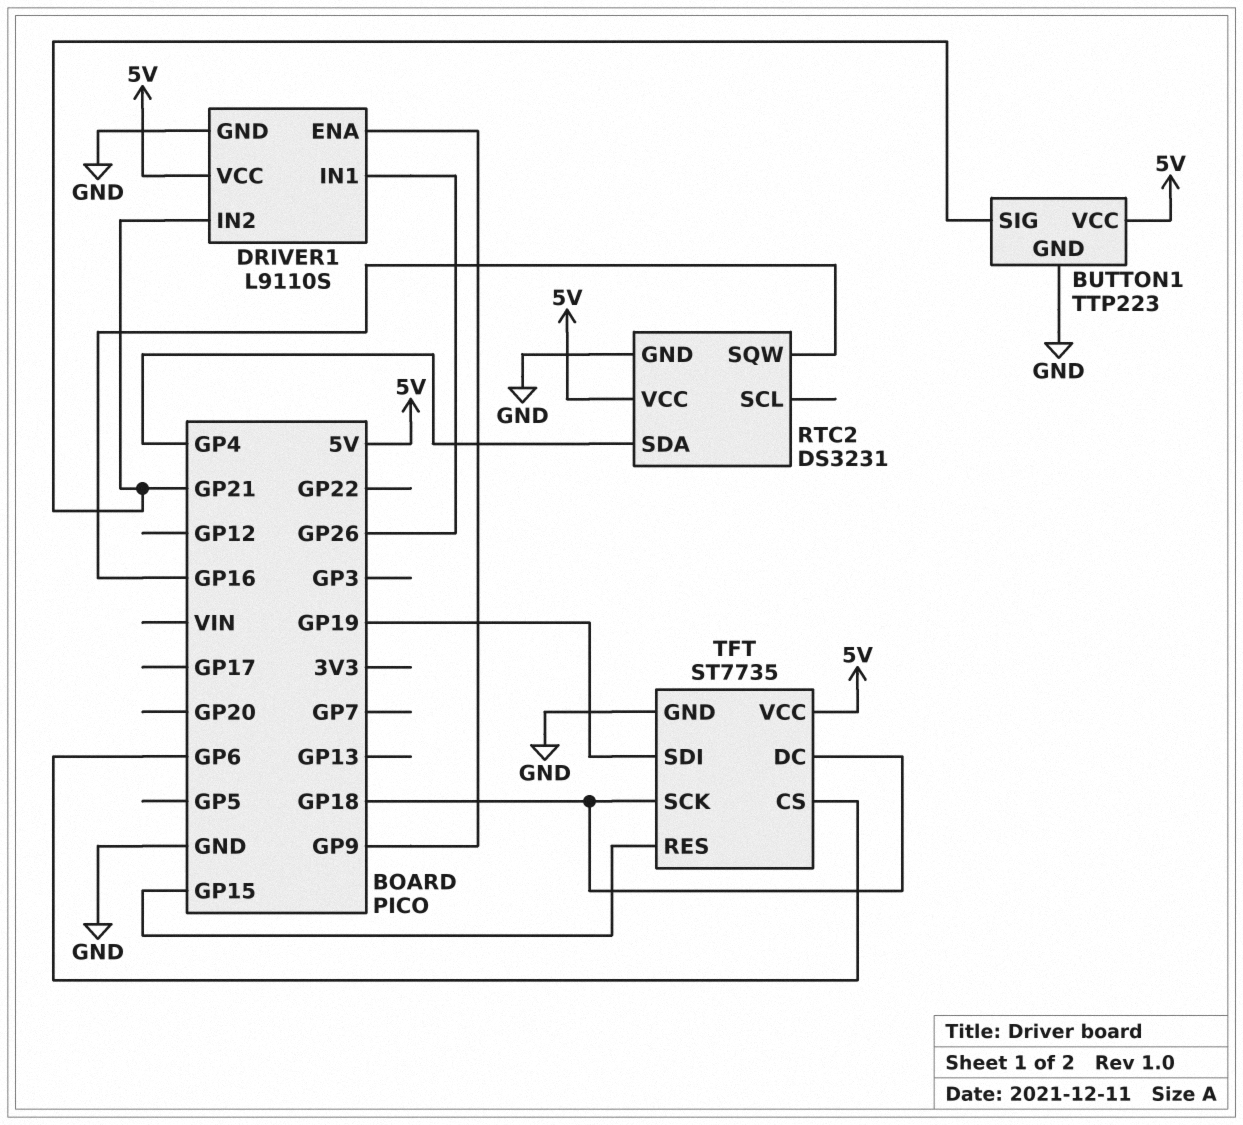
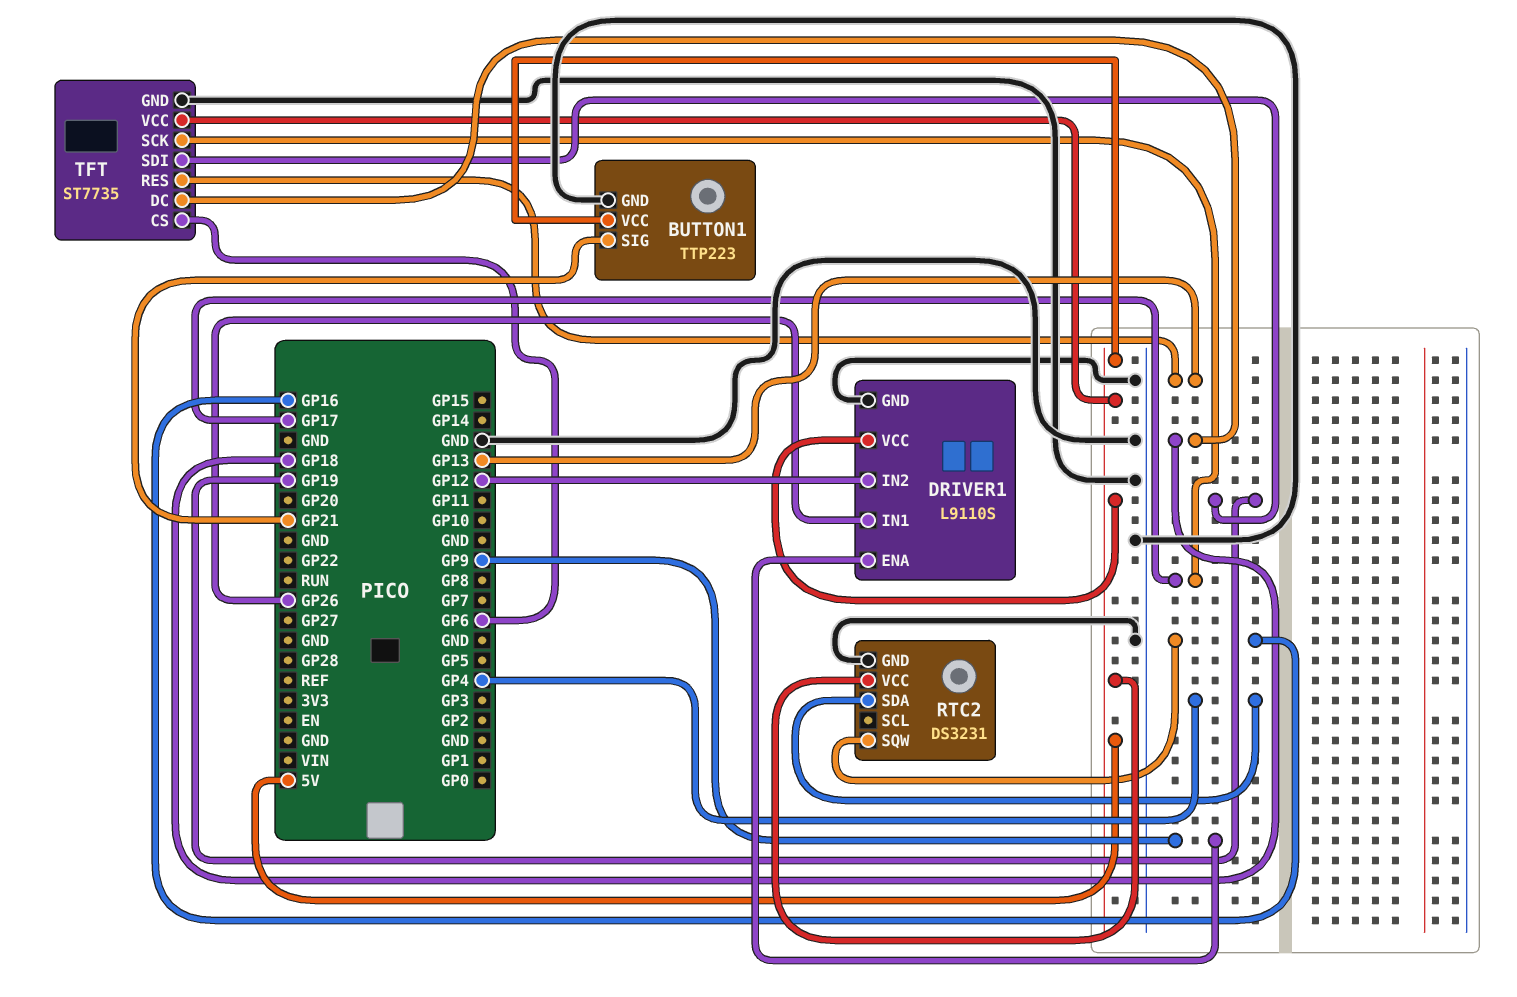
DRIVER1 pin IN2: GP21 -> GP12
TFT pin RES: GP15 -> GP13
TFT pin SCK: GP18 -> GP17

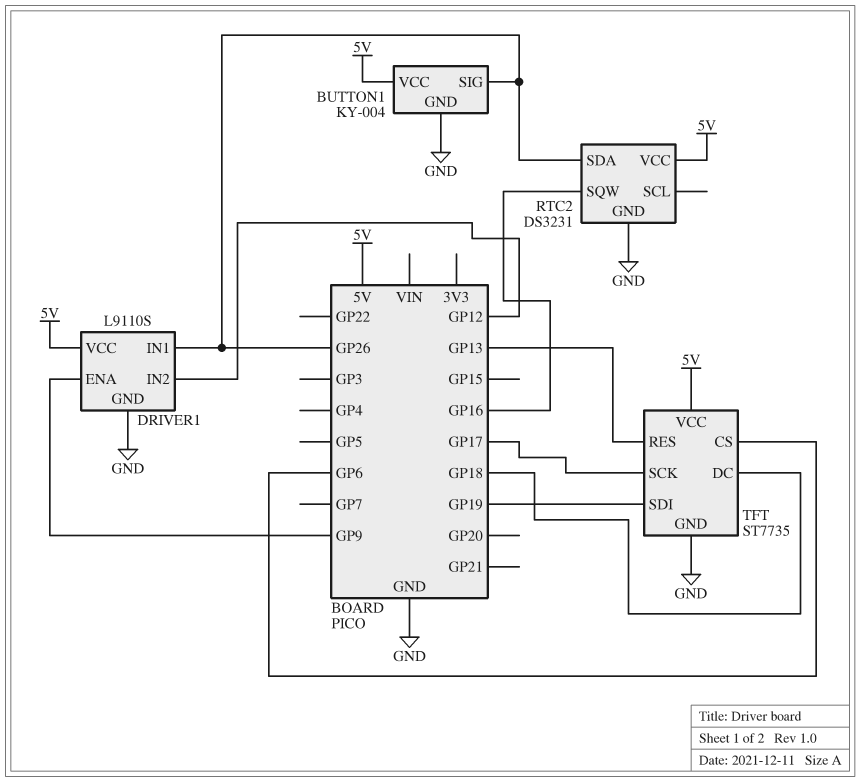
BUTTON1: TTP223 -> KY-004
BUTTON1 pin SIG: GP21 -> GP26
RTC2 pin SDA: GP4 -> GP26

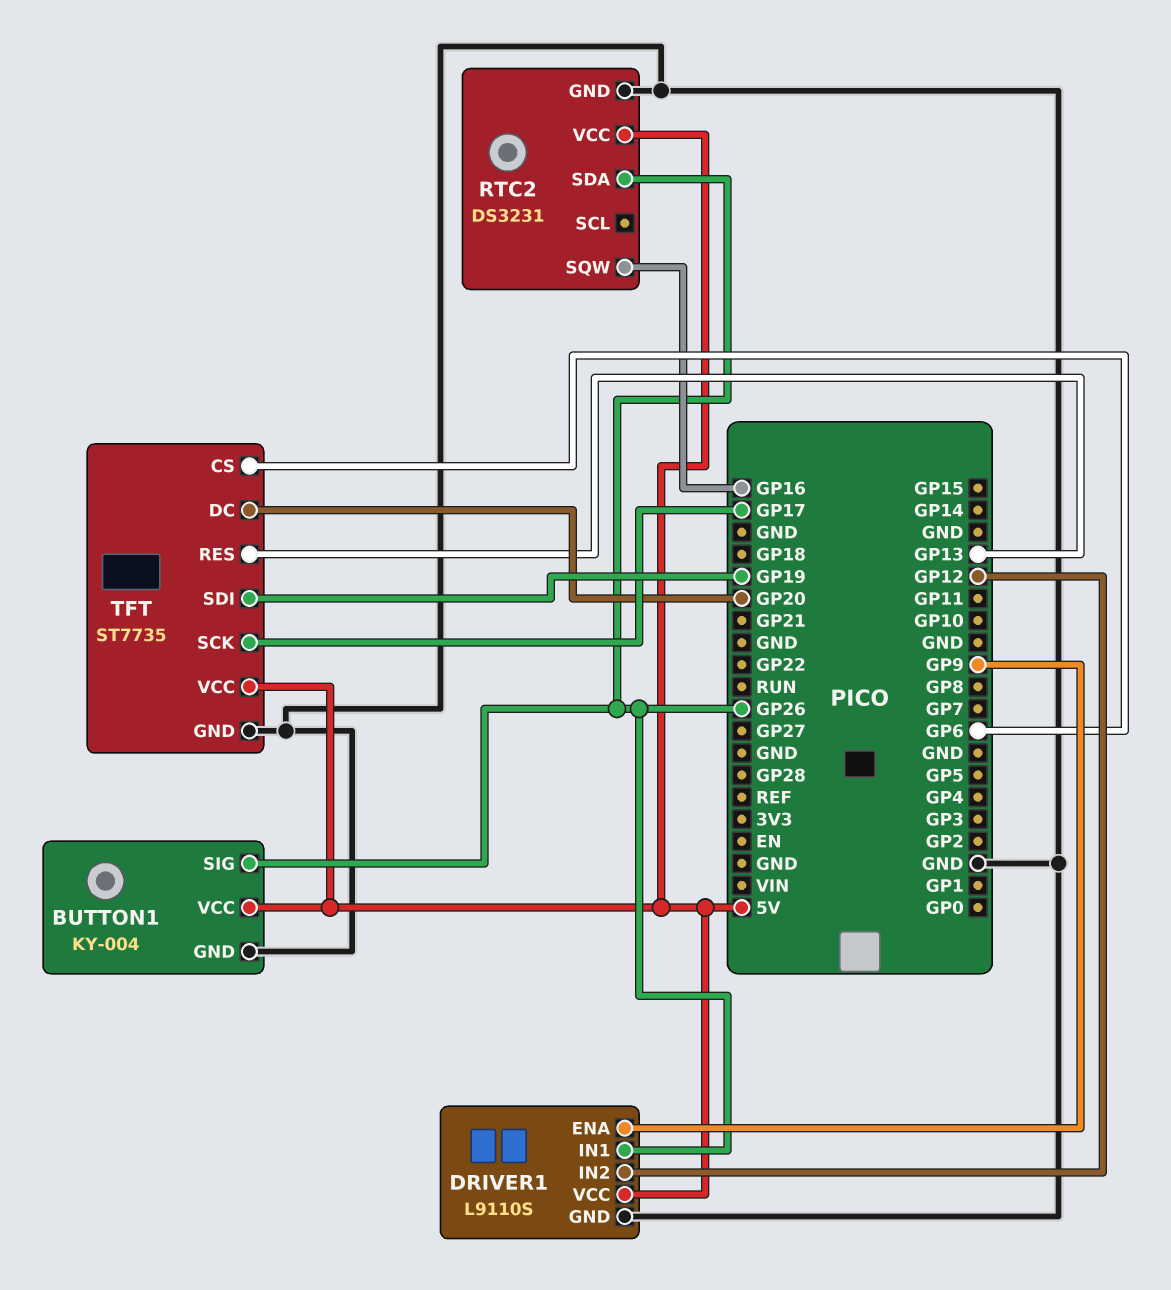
TFT pin DC: GP18 -> GP20

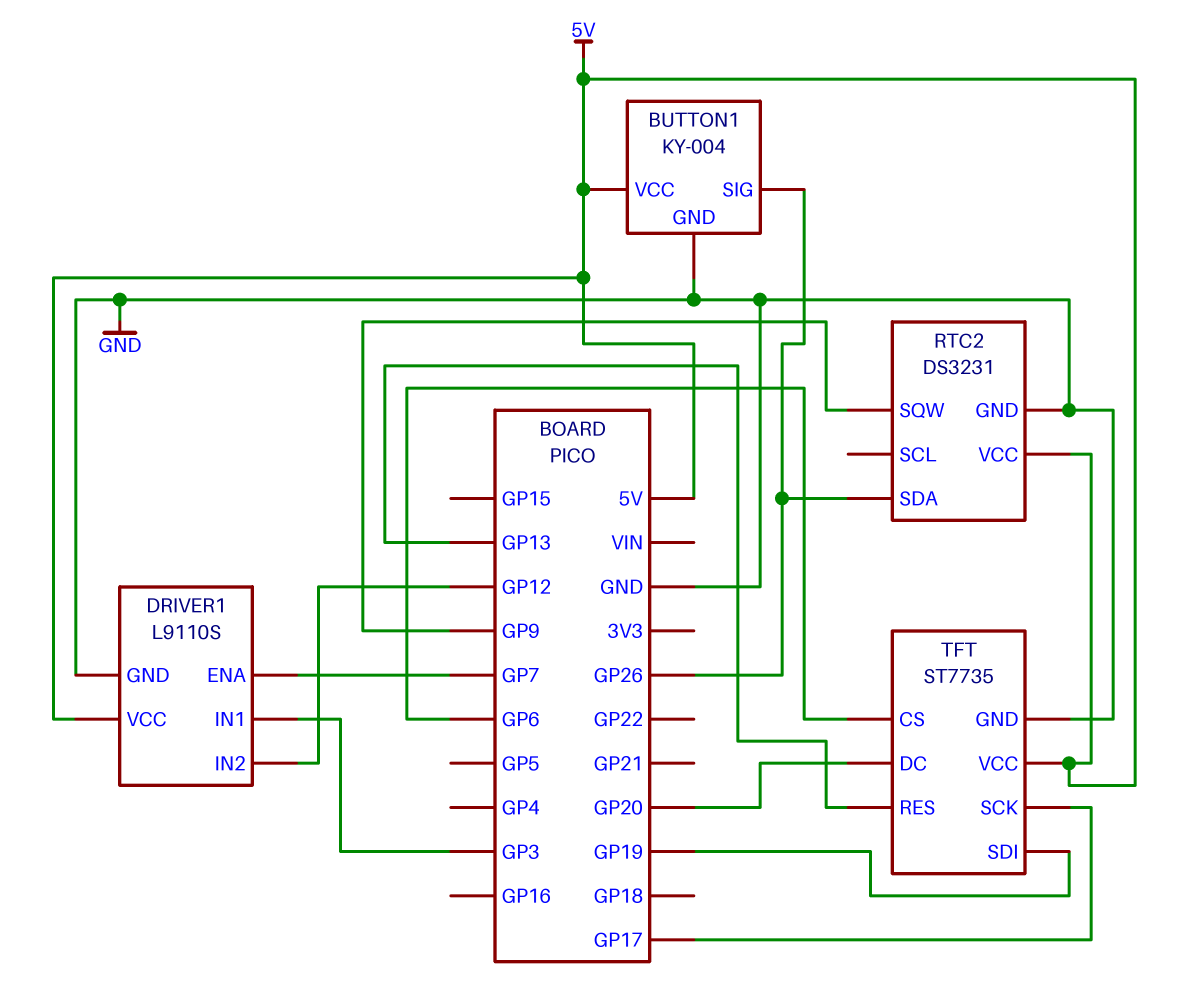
DRIVER1 pin ENA: GP9 -> GP7
DRIVER1 pin IN1: GP26 -> GP3
RTC2 pin SQW: GP16 -> GP9

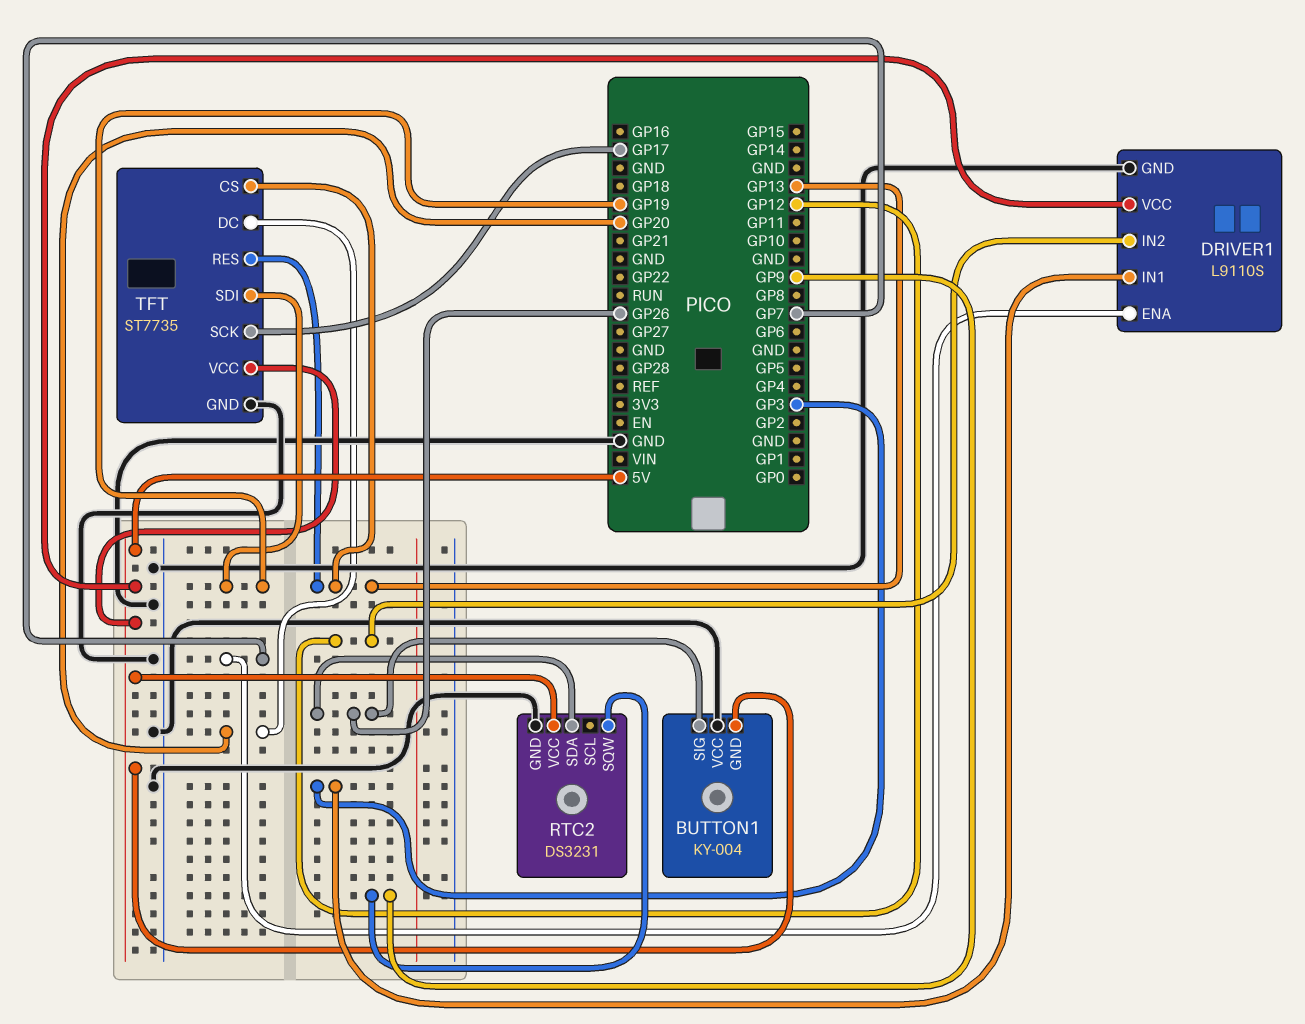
BUTTON1 pin GND: GND -> 5V
BUTTON1 pin VCC: 5V -> GND
TFT pin CS: GP6 -> GP13

